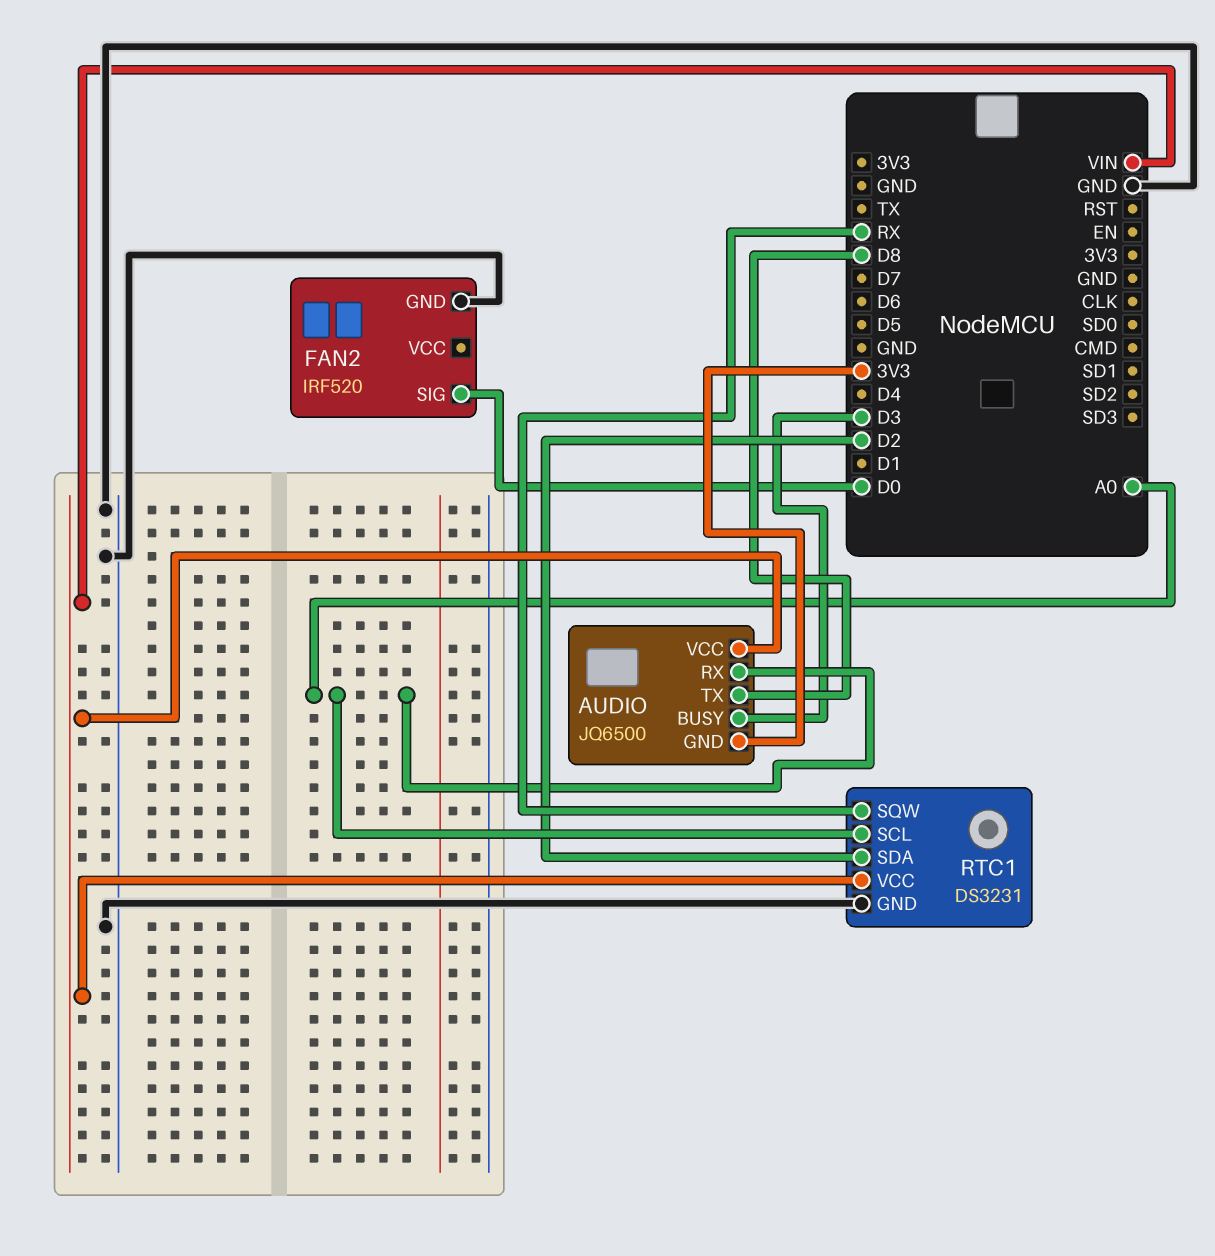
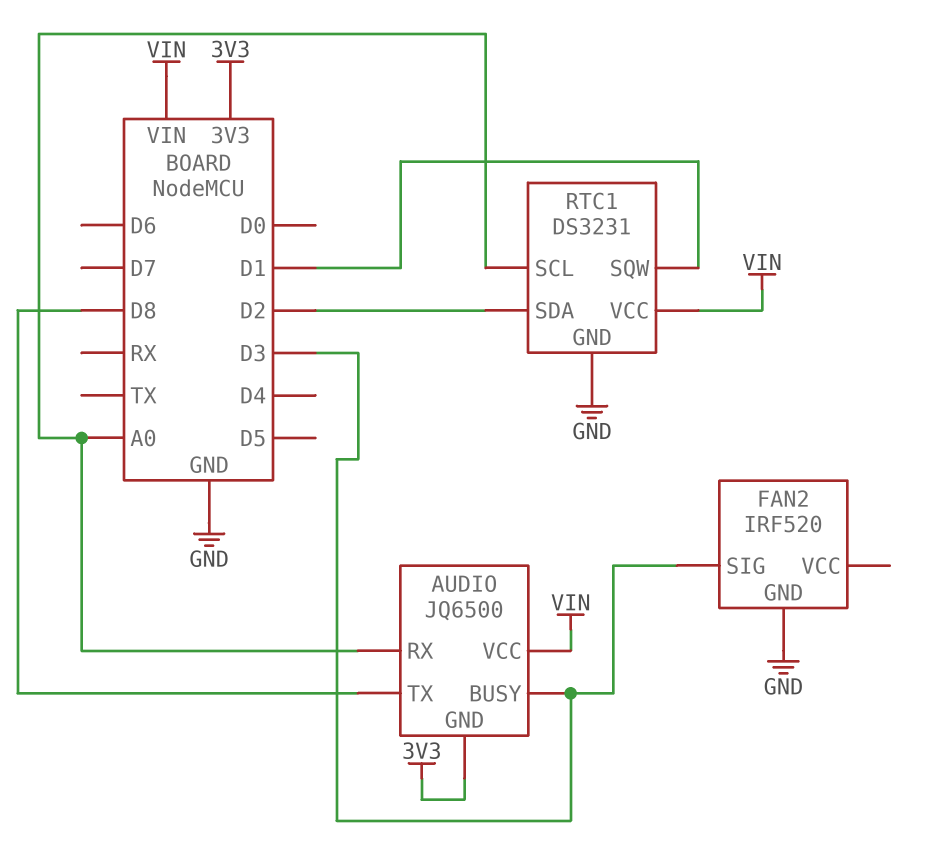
FAN2 pin SIG: D0 -> D3
RTC1 pin SQW: RX -> D1

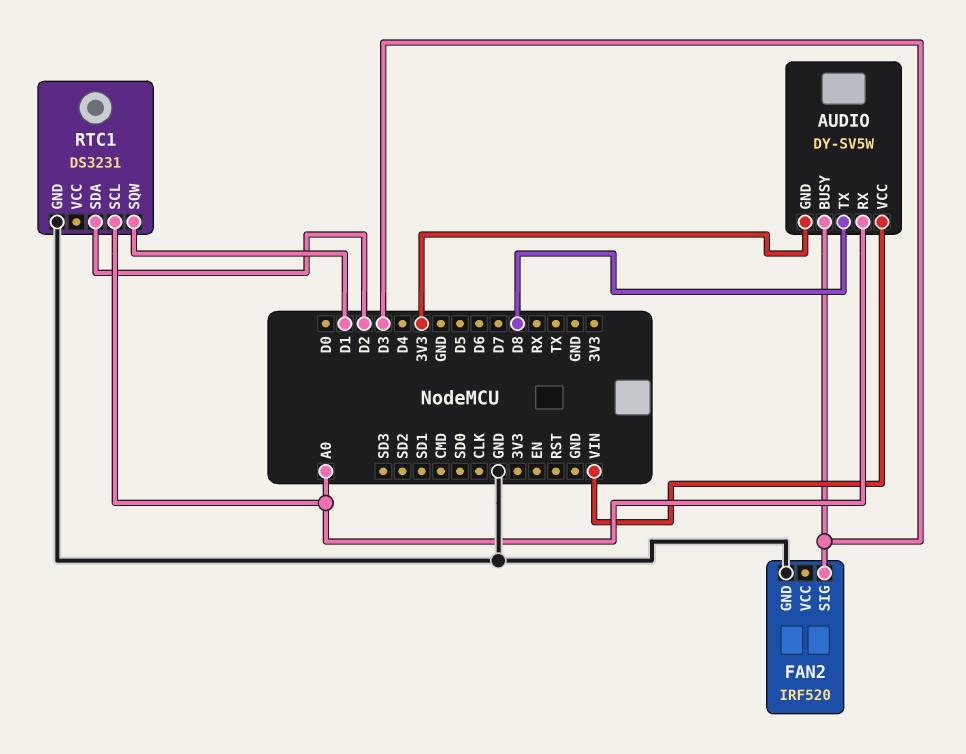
AUDIO: JQ6500 -> DY-SV5W
RTC1 pin VCC: VIN -> none

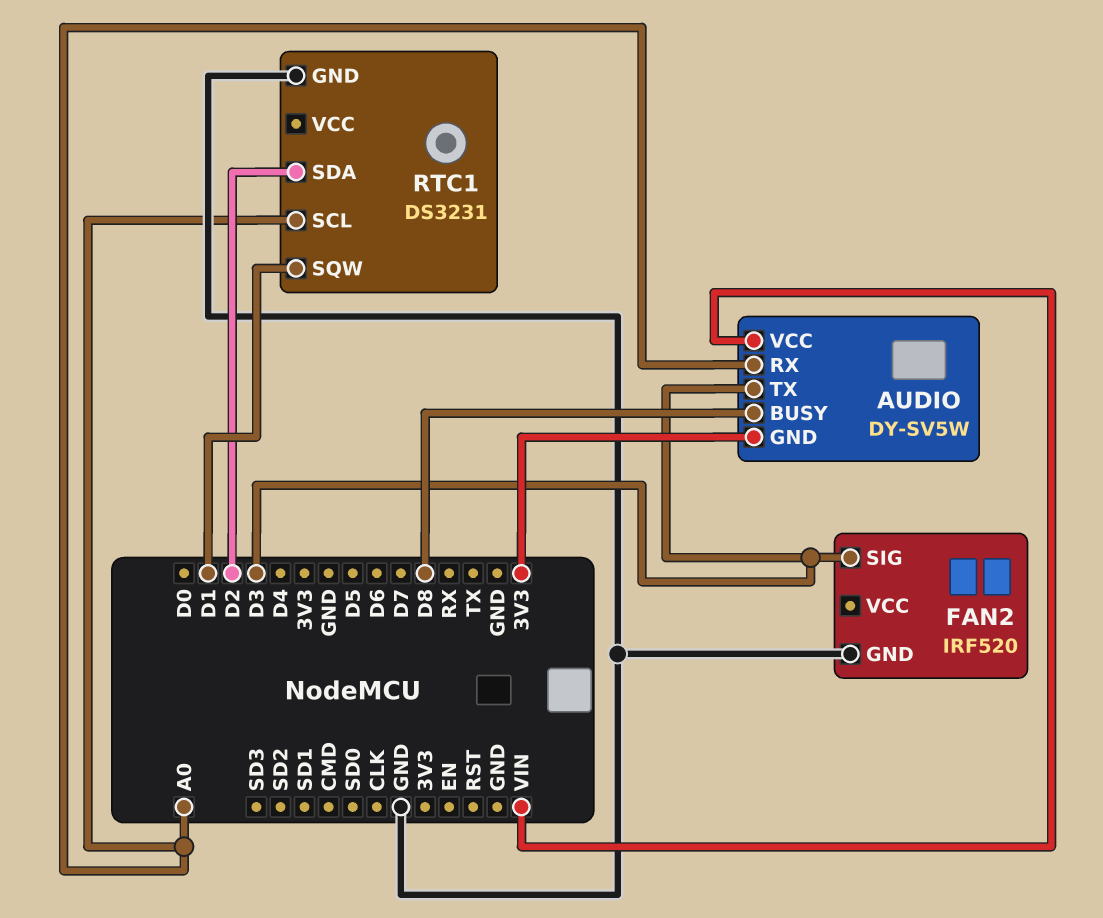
AUDIO pin BUSY: D3 -> D8
AUDIO pin TX: D8 -> D3

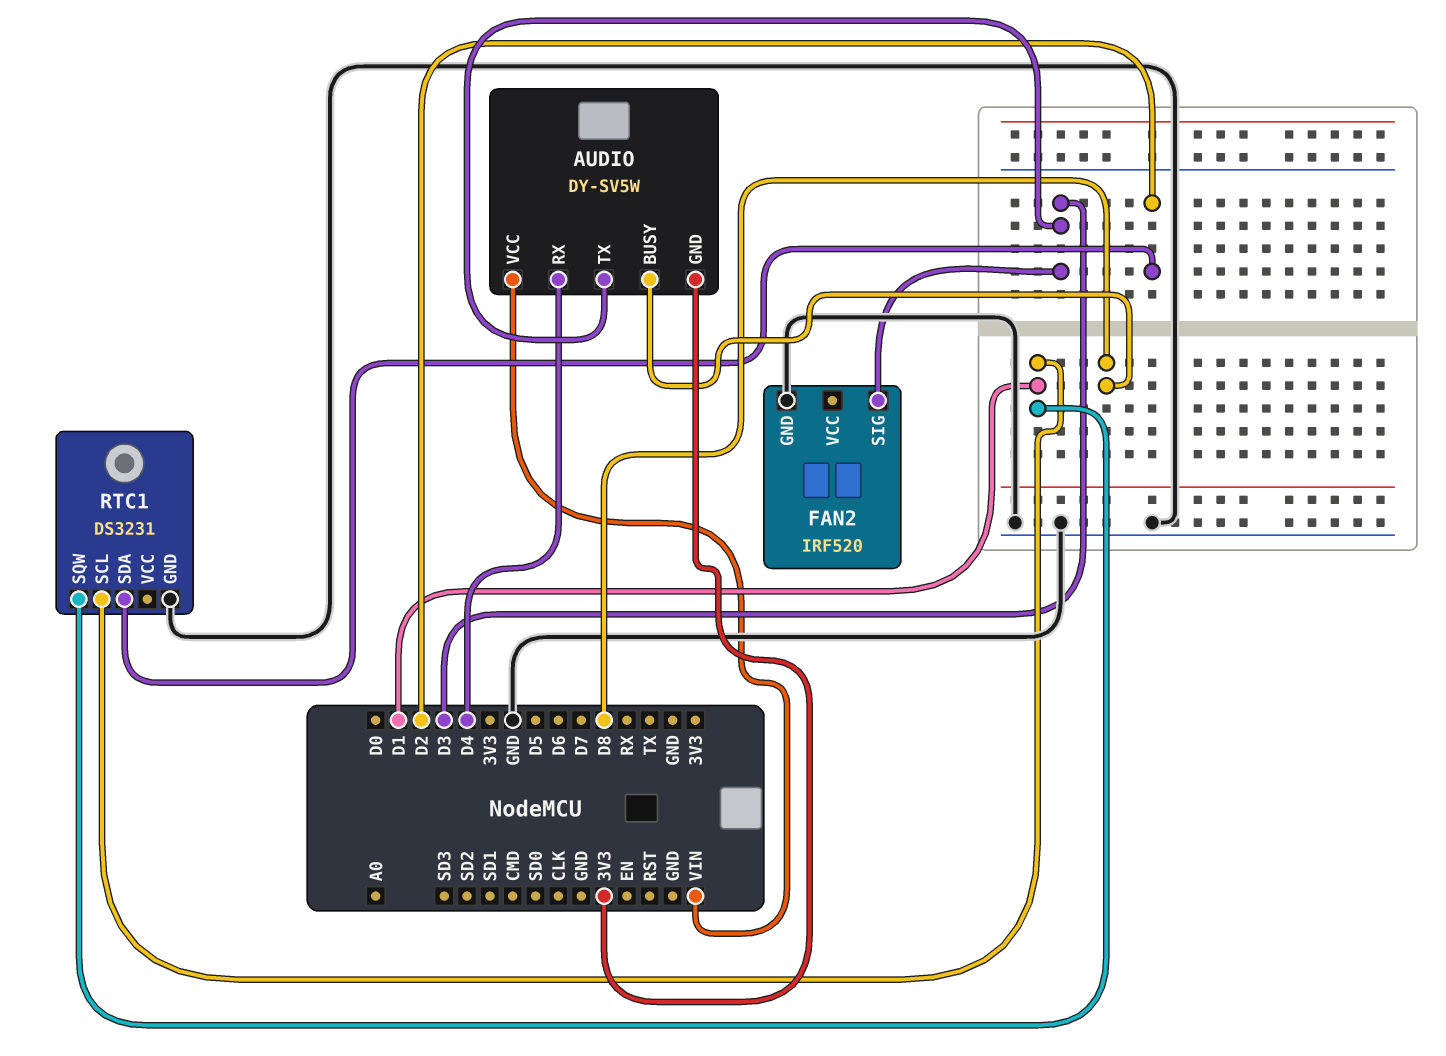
AUDIO pin RX: A0 -> D4
RTC1 pin SCL: A0 -> D1

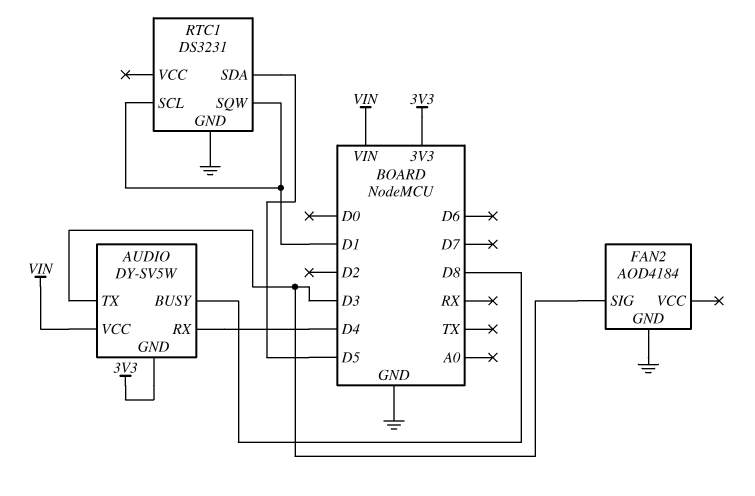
FAN2: IRF520 -> AOD4184
RTC1 pin SDA: D2 -> D5

